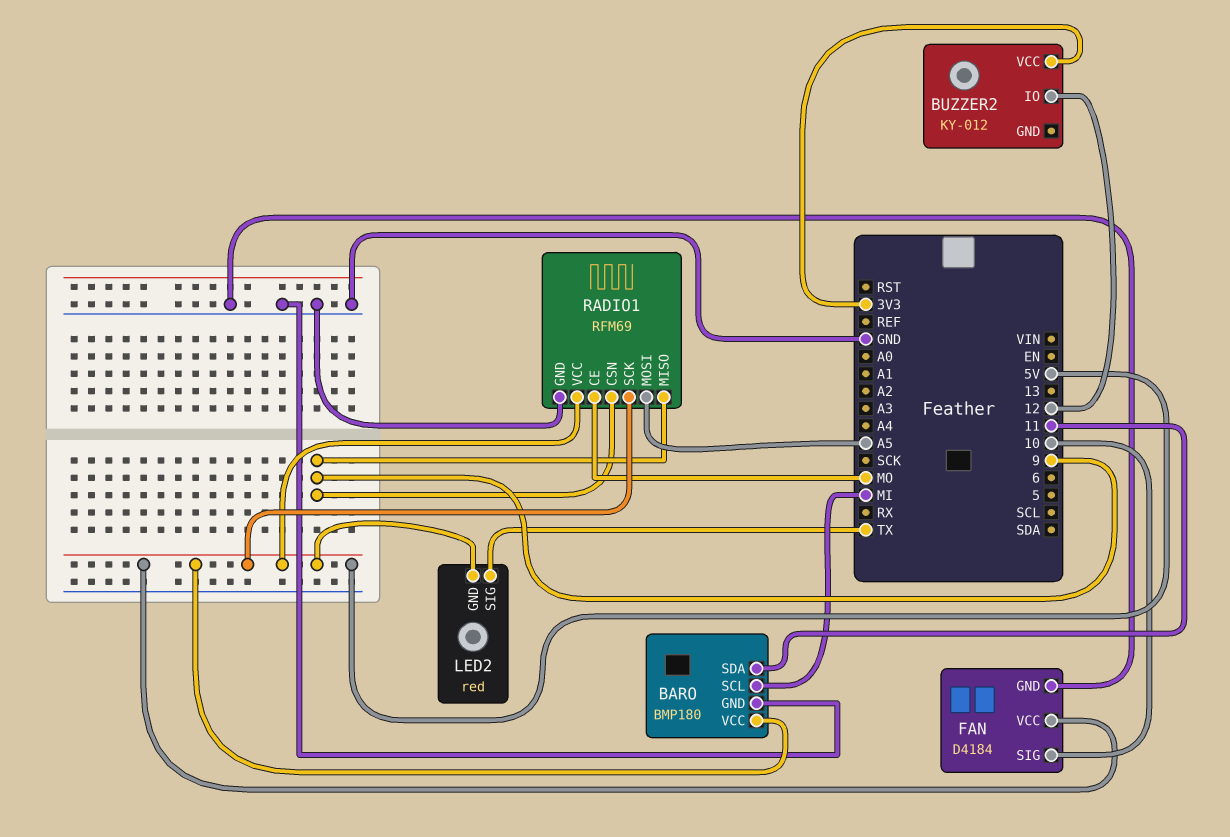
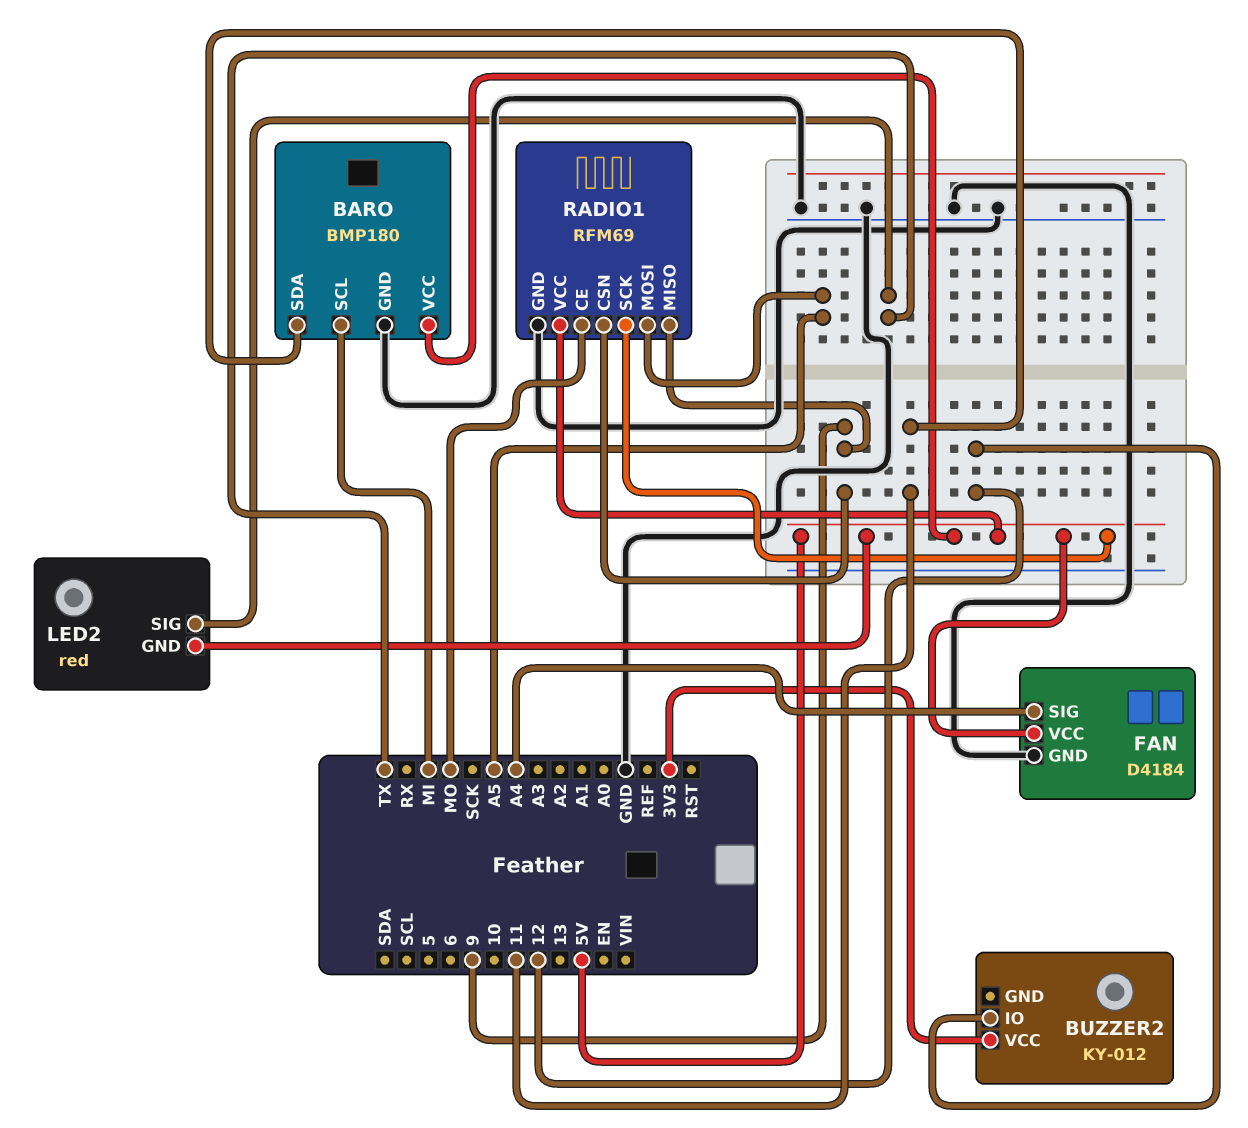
FAN pin SIG: 10 -> A4

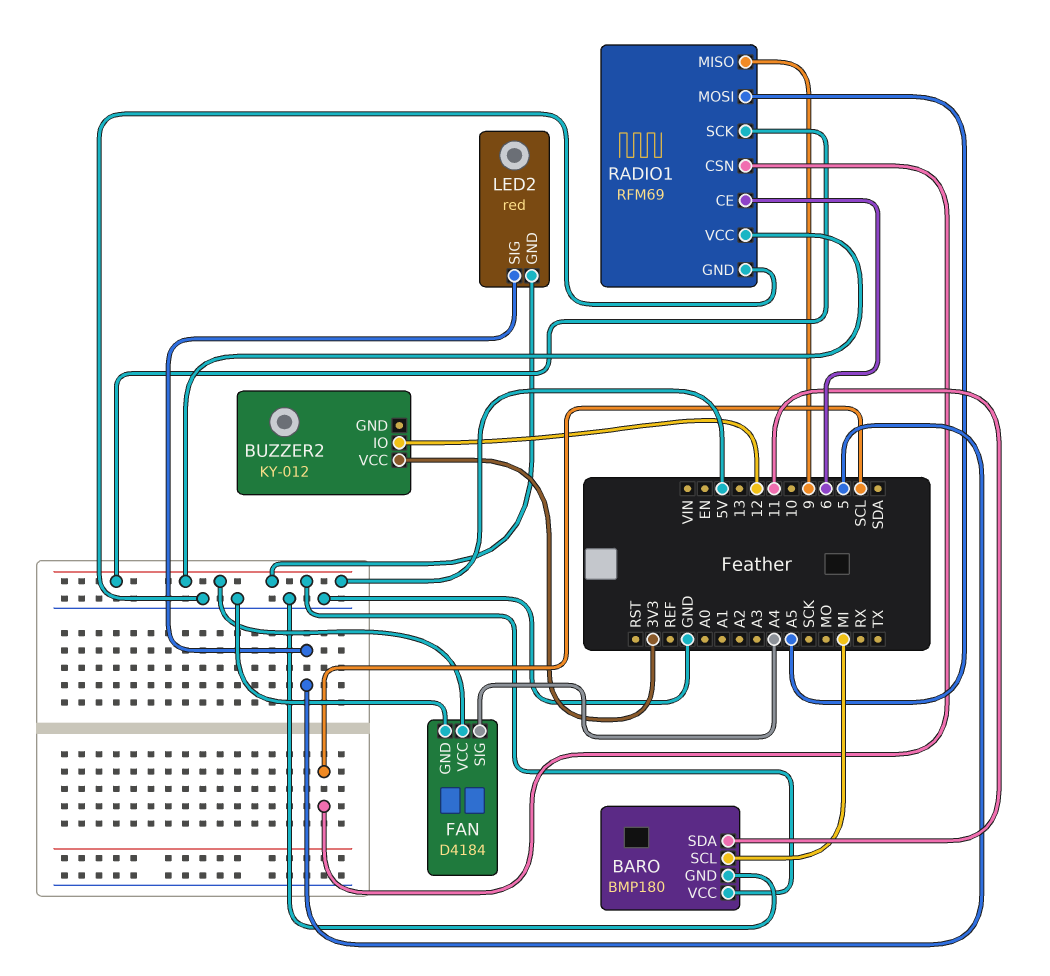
LED2 pin SIG: TX -> 5
RADIO1 pin CE: MO -> 6
RADIO1 pin CSN: 9 -> SCL

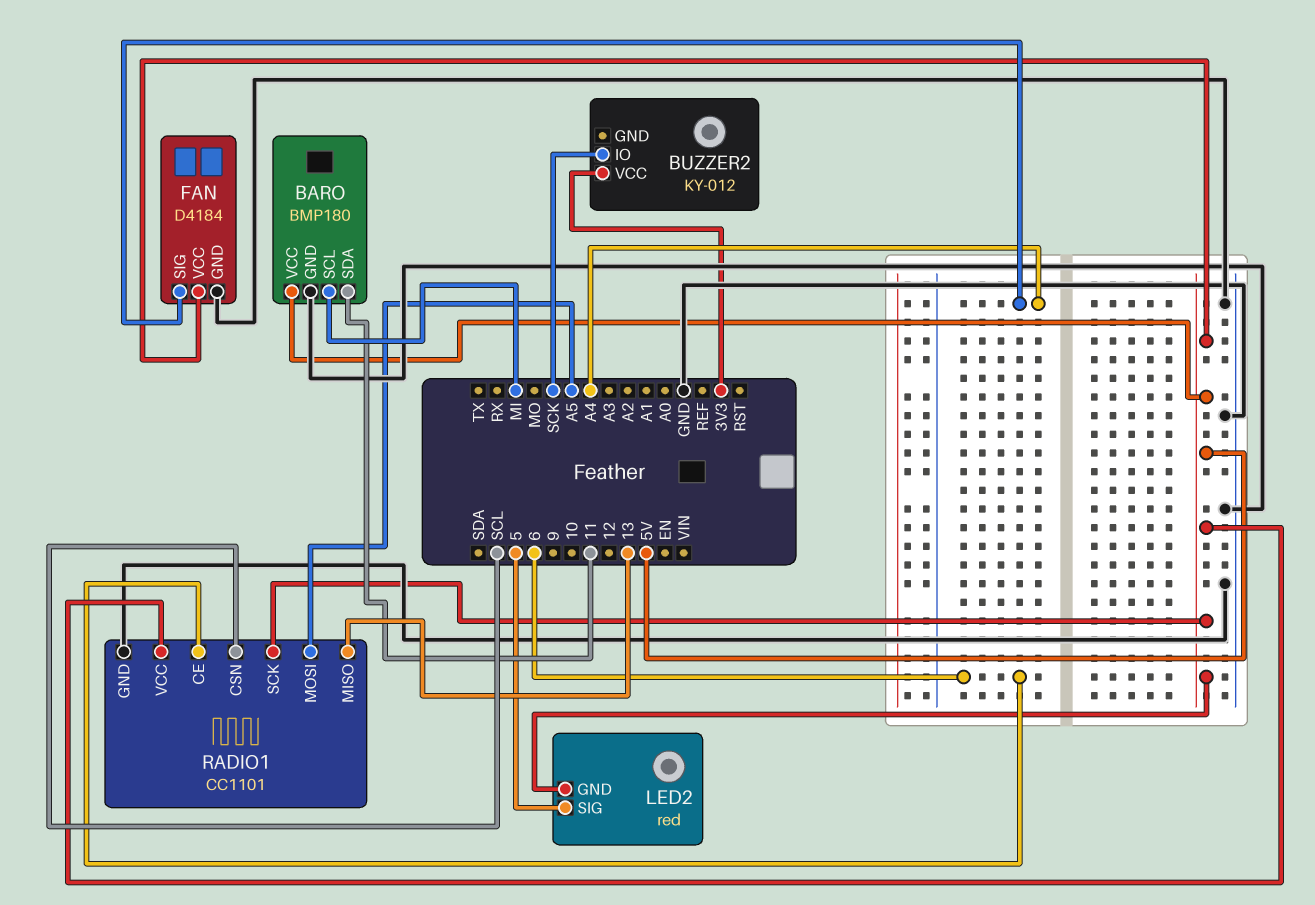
BUZZER2 pin IO: 12 -> SCK
RADIO1: RFM69 -> CC1101
RADIO1 pin MISO: 9 -> 13

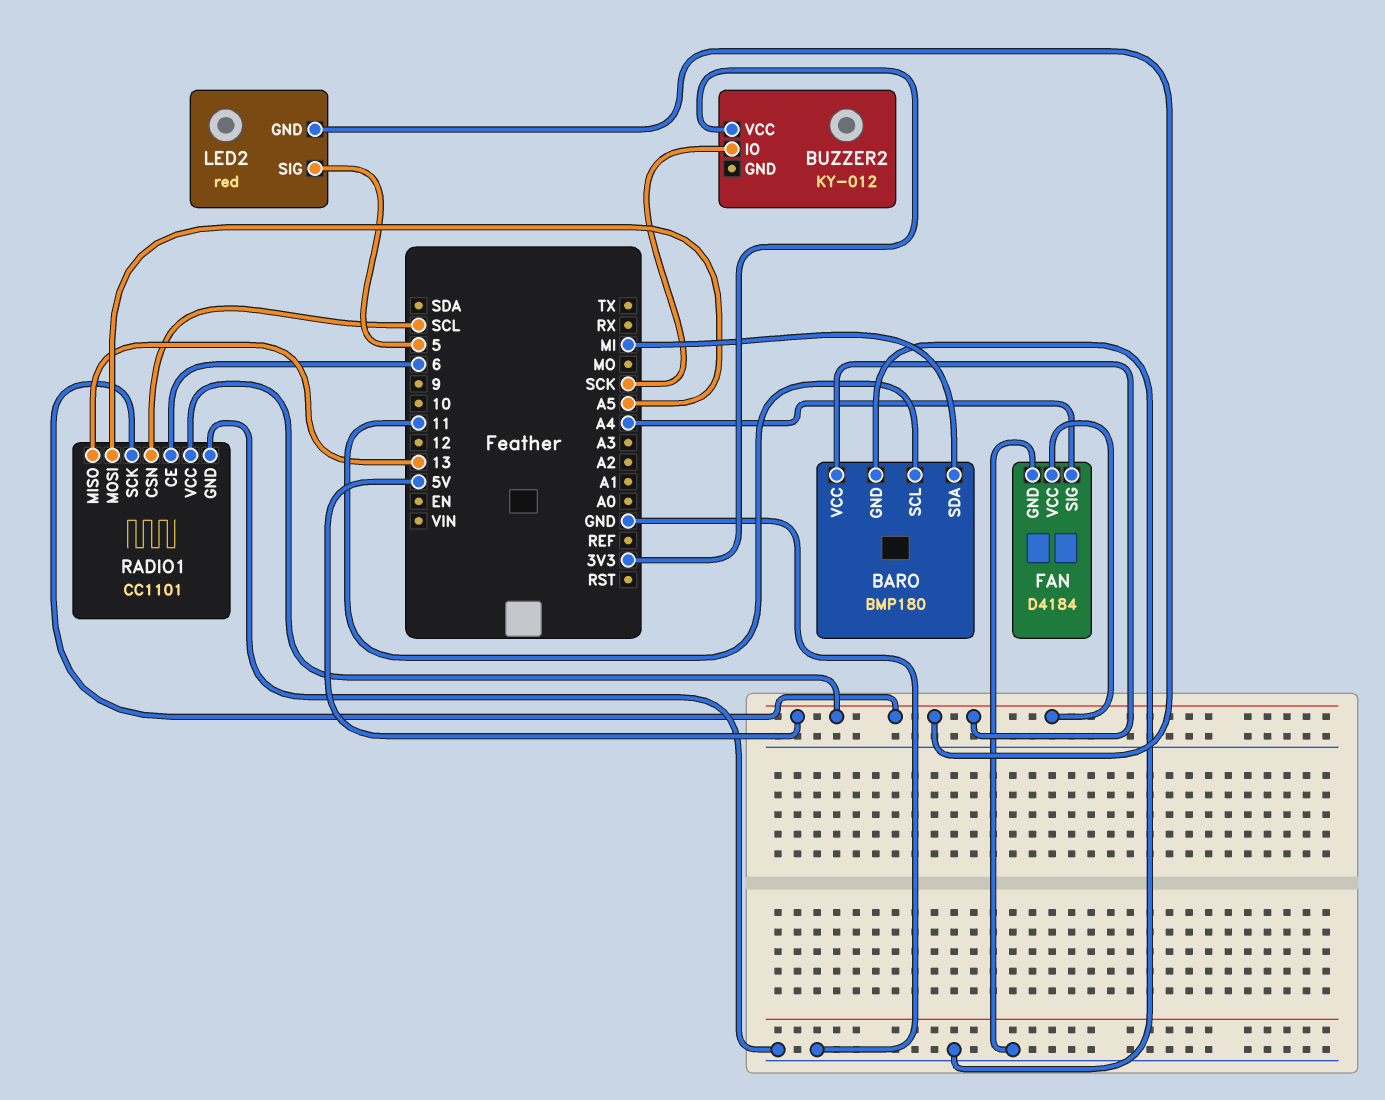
BARO pin SCL: MI -> 11
BARO pin SDA: 11 -> MI

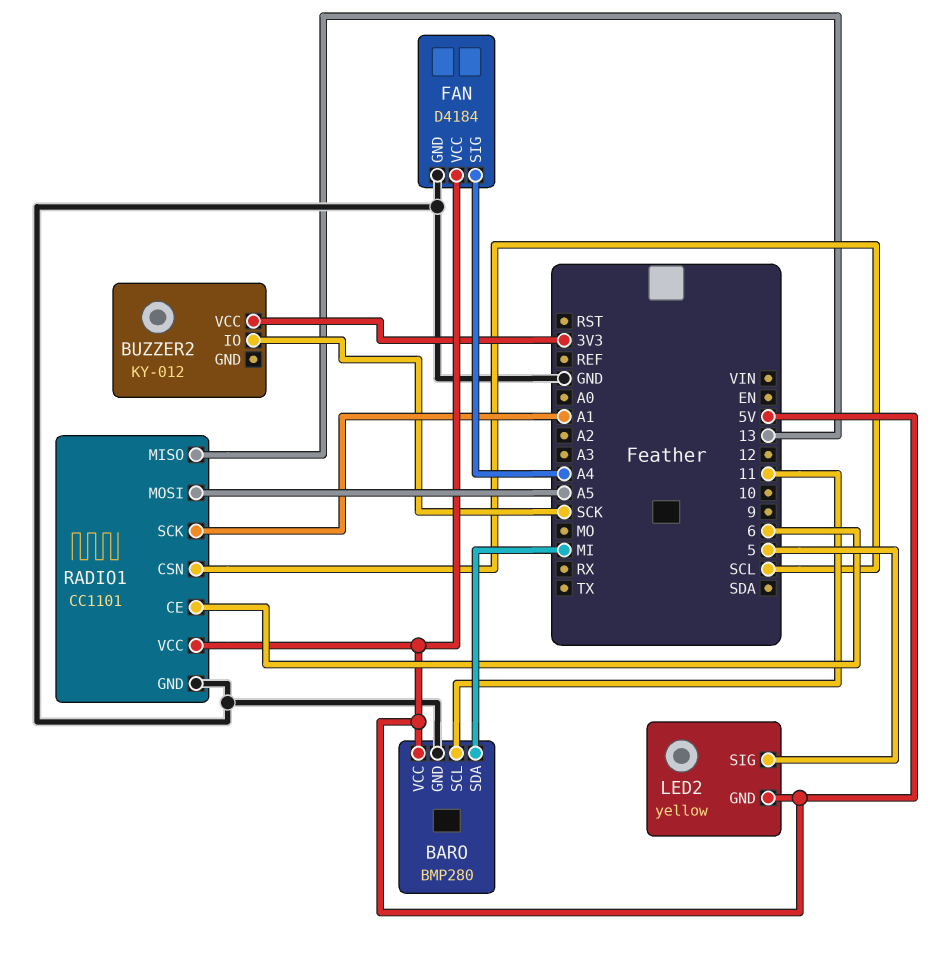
BARO: BMP180 -> BMP280
LED2: red -> yellow
RADIO1 pin SCK: 5V -> A1

